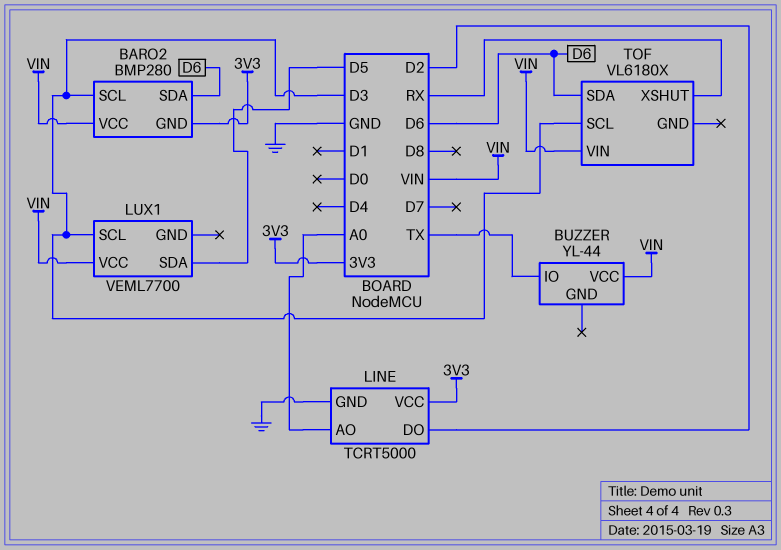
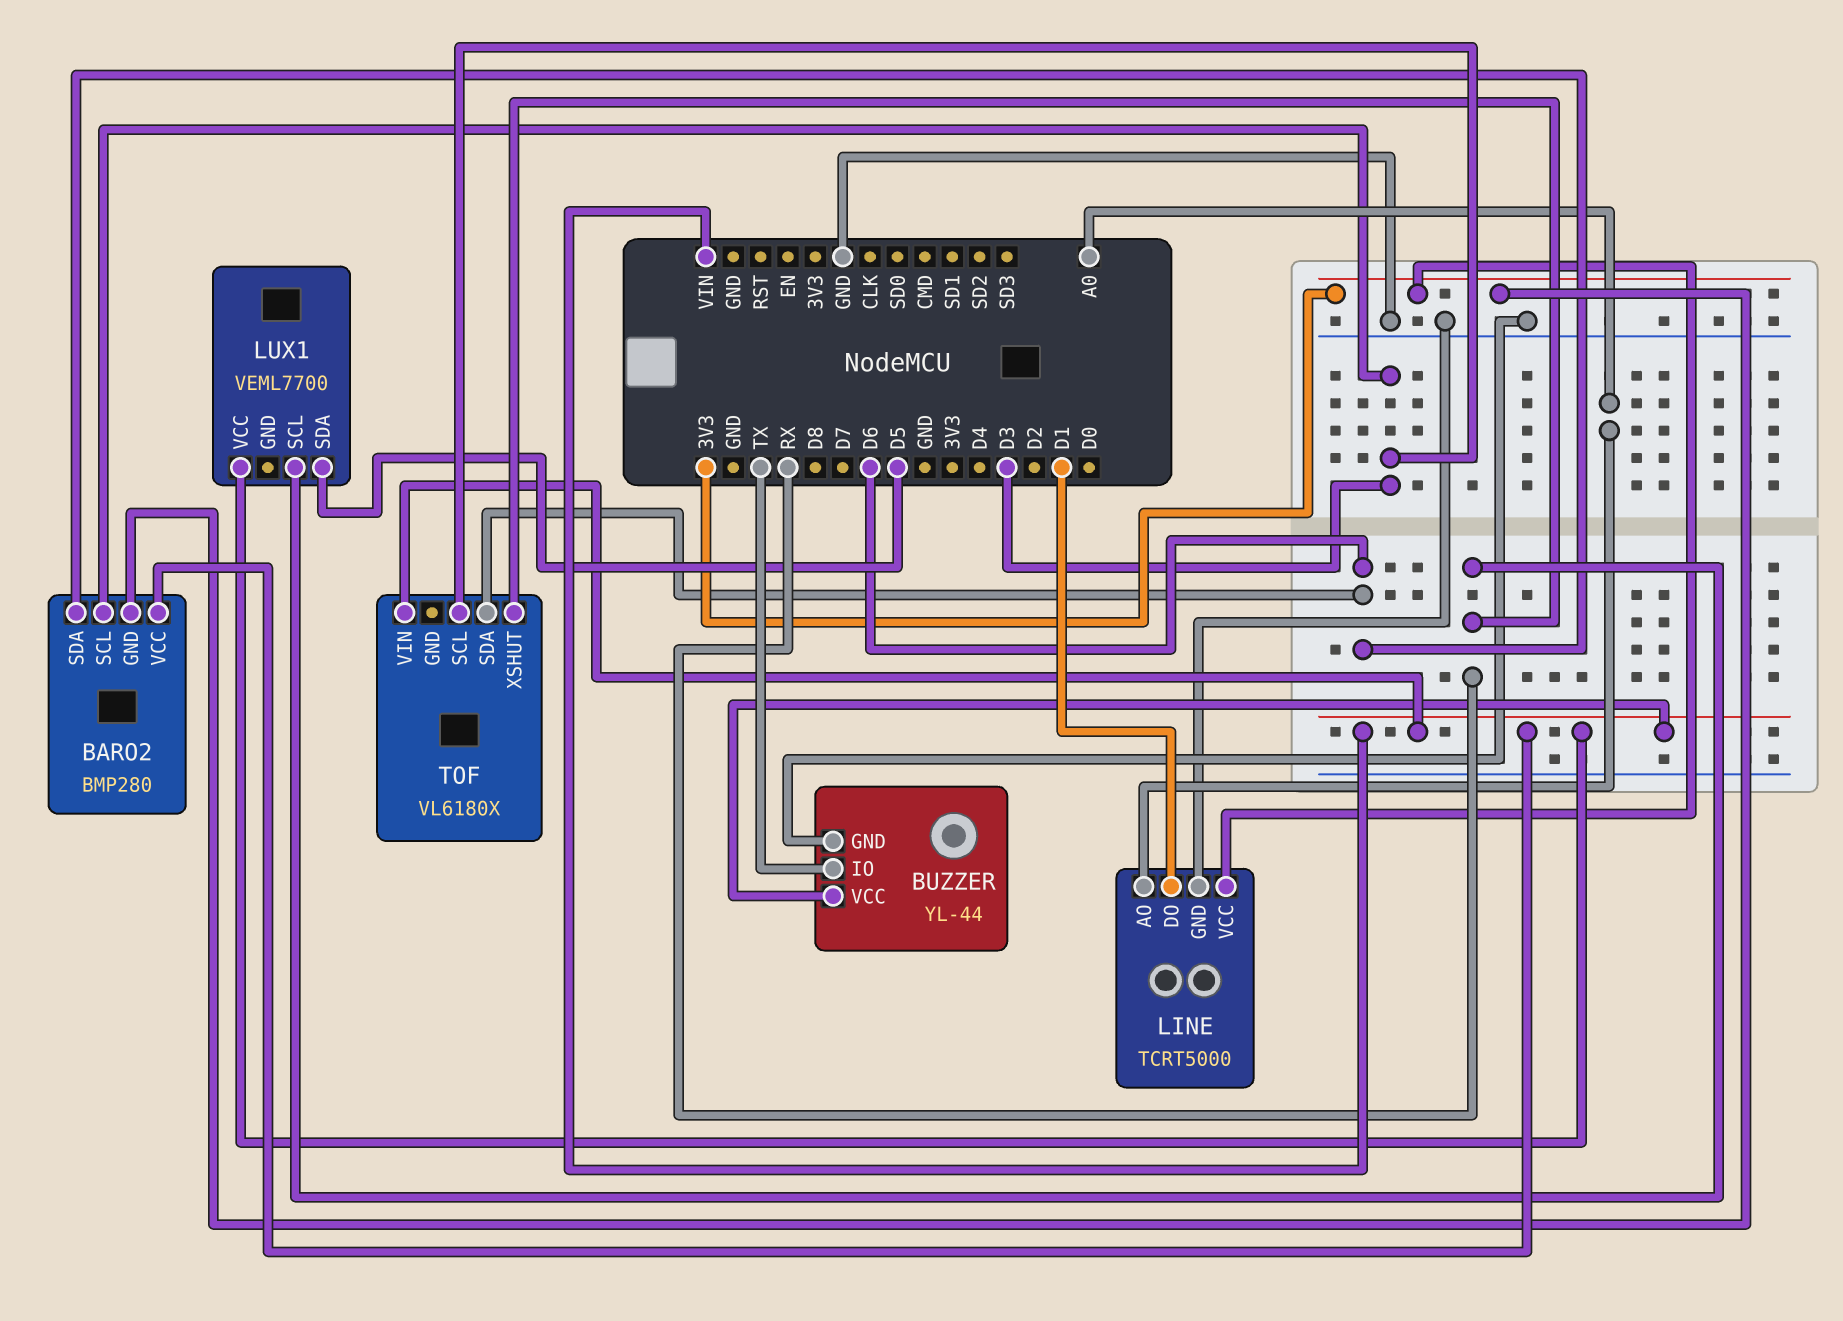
BUZZER pin GND: none -> GND
LINE pin DO: D2 -> D1
LUX1 pin SCL: D3 -> RX

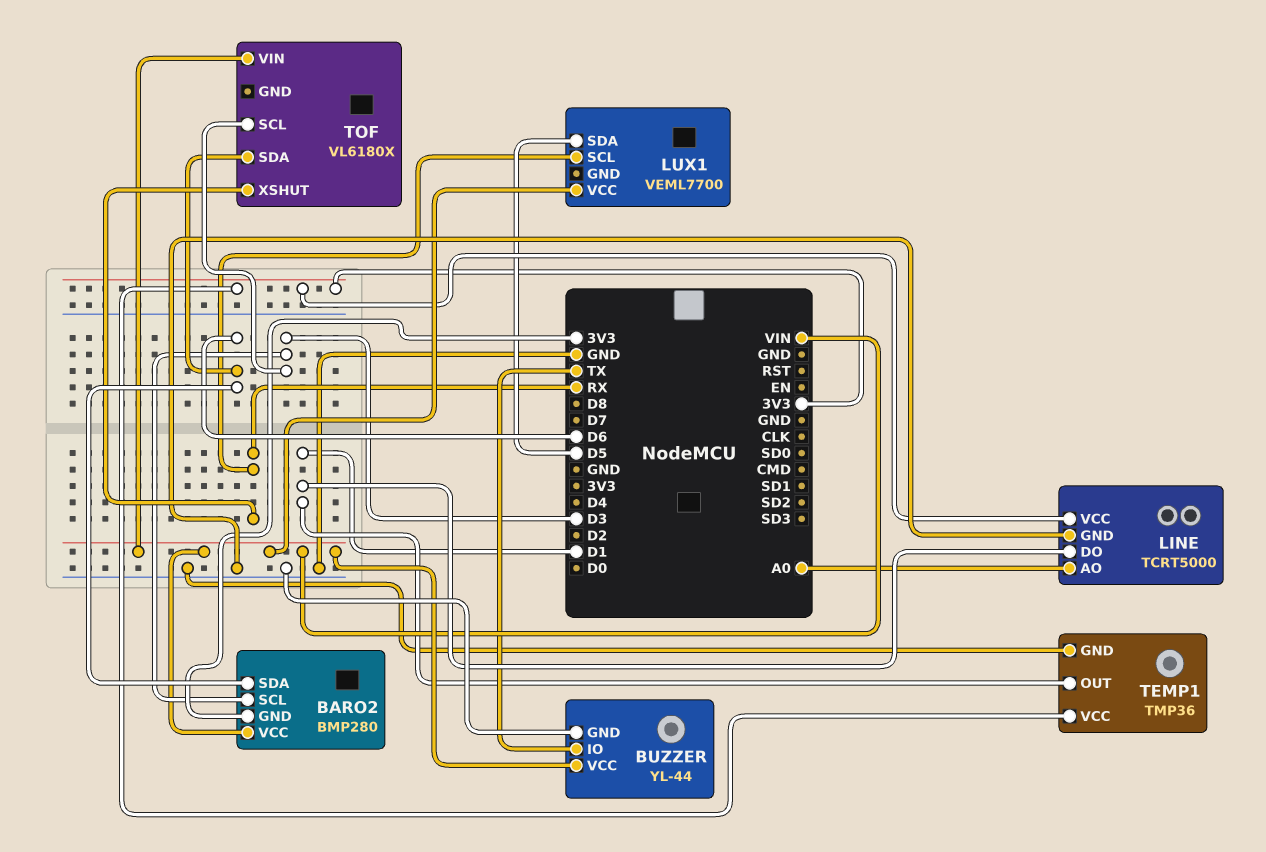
TEMP1: none -> TMP36
TEMP1 pin GND: none -> GND
TEMP1 pin OUT: none -> D1
TEMP1 pin VCC: none -> 3V3

